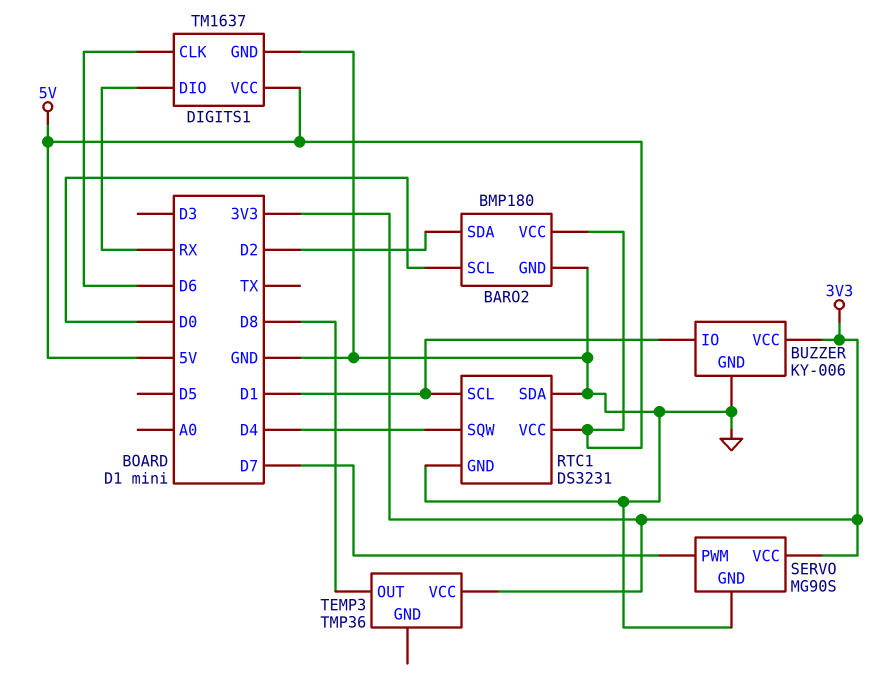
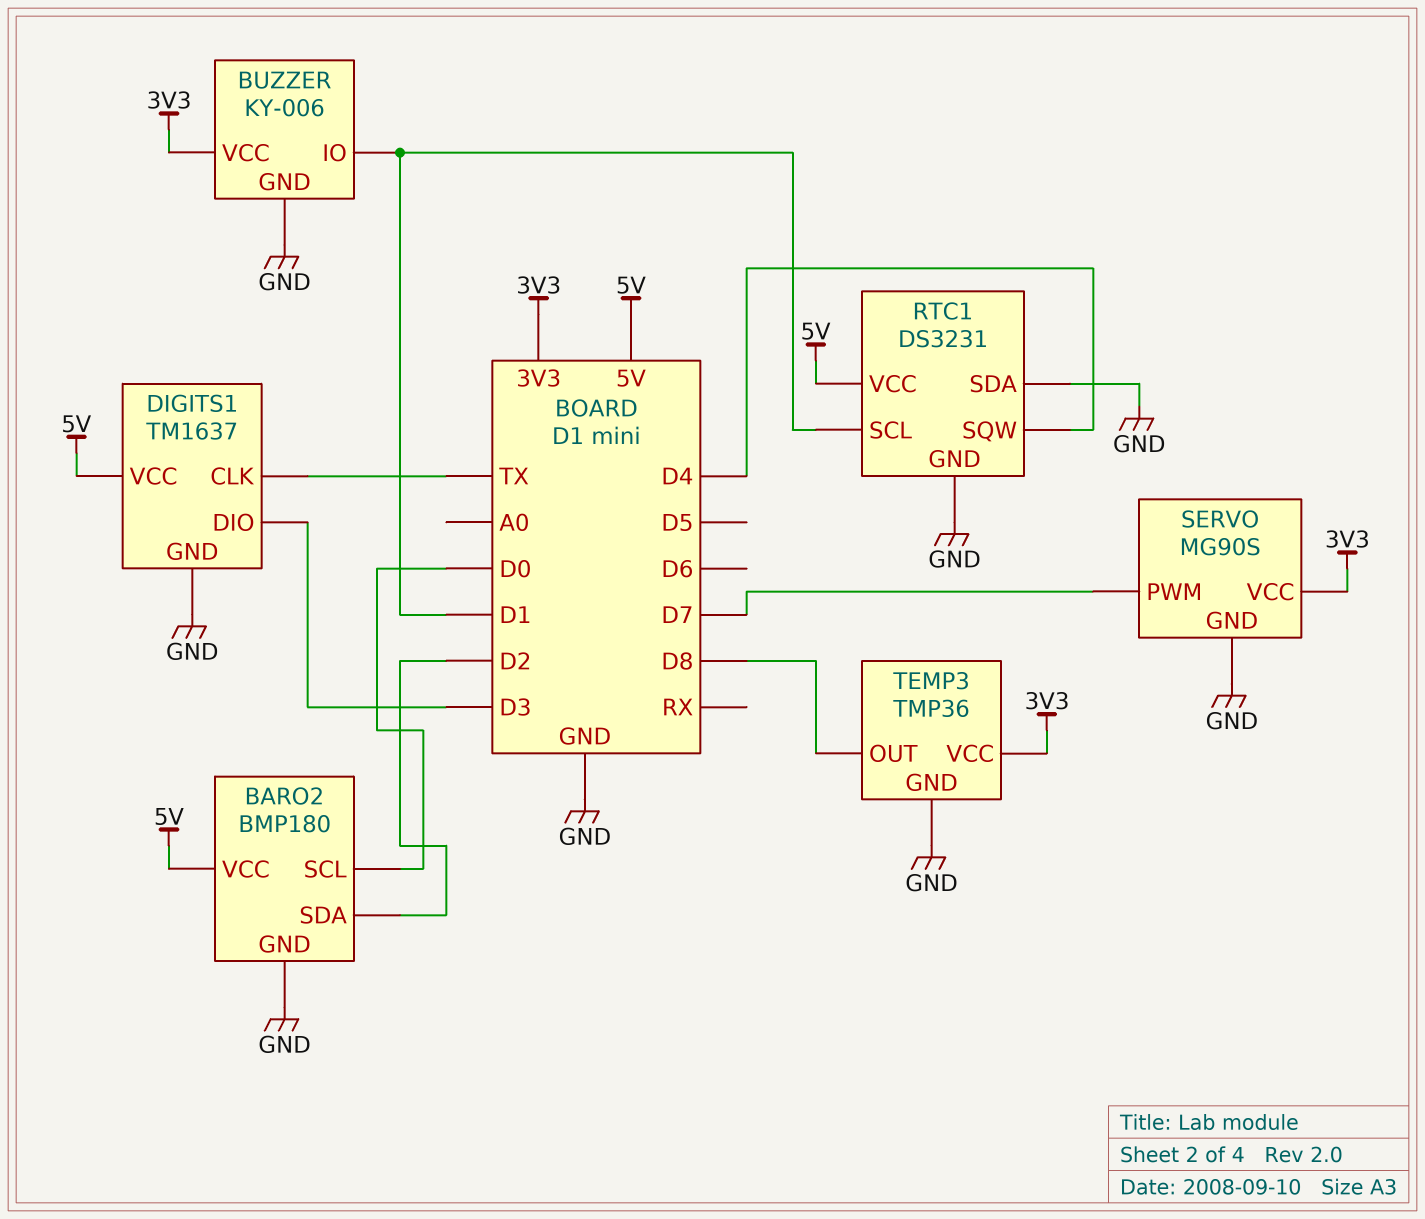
DIGITS1 pin CLK: D6 -> TX
DIGITS1 pin DIO: RX -> D3
TEMP3 pin GND: none -> GND

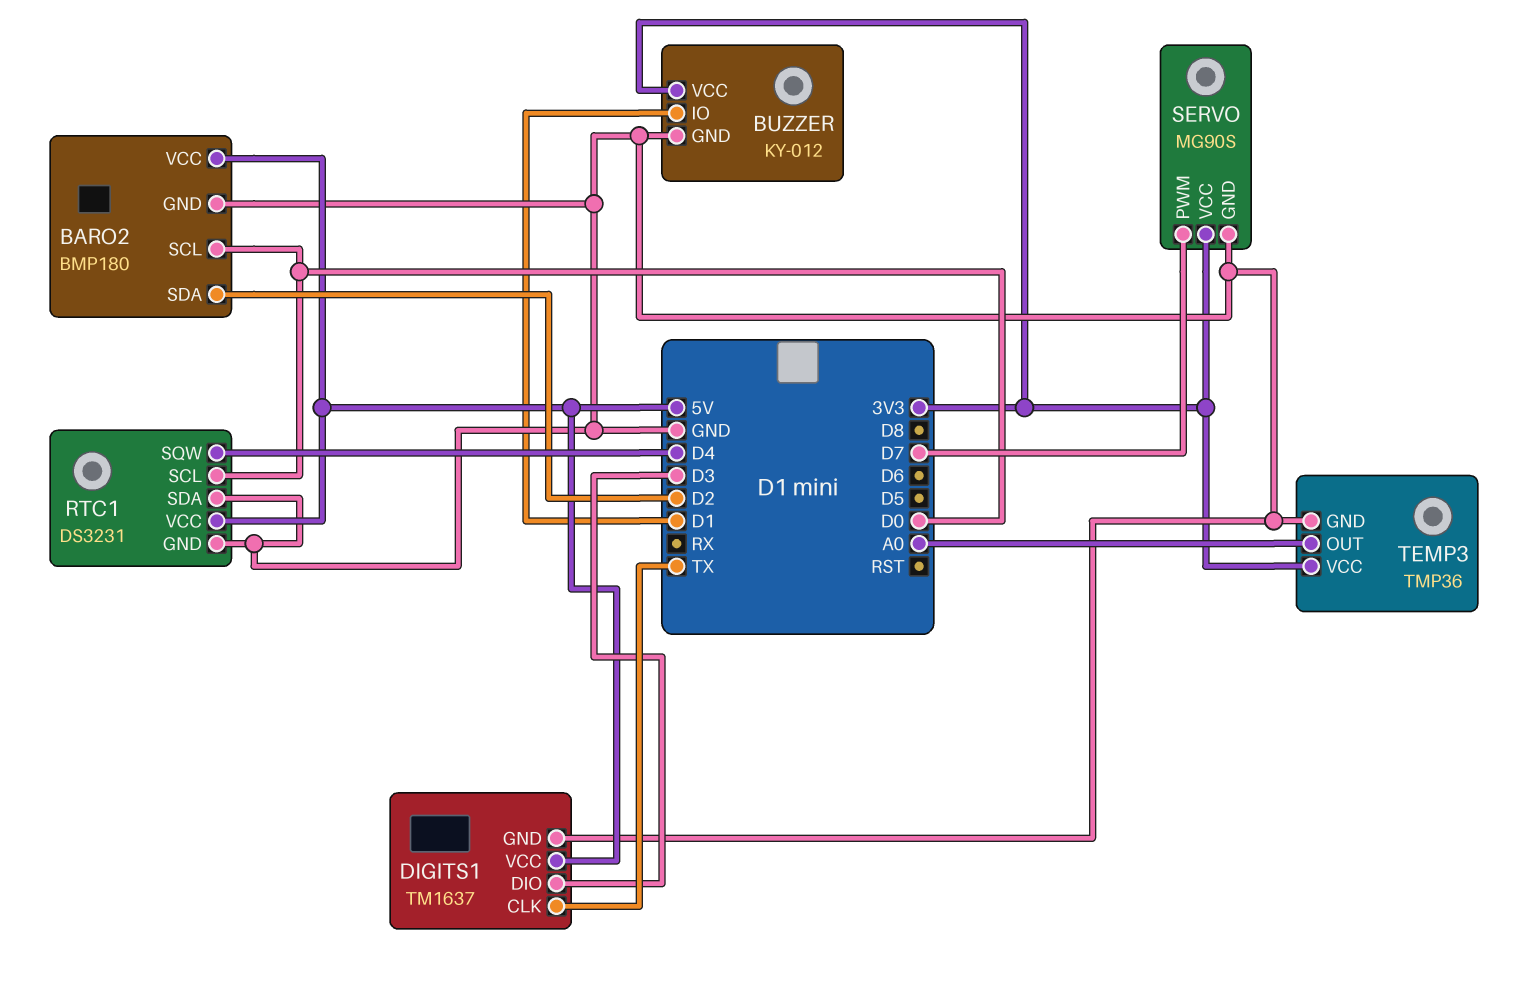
BUZZER: KY-006 -> KY-012
RTC1 pin SCL: D1 -> D0
TEMP3 pin OUT: D8 -> A0

